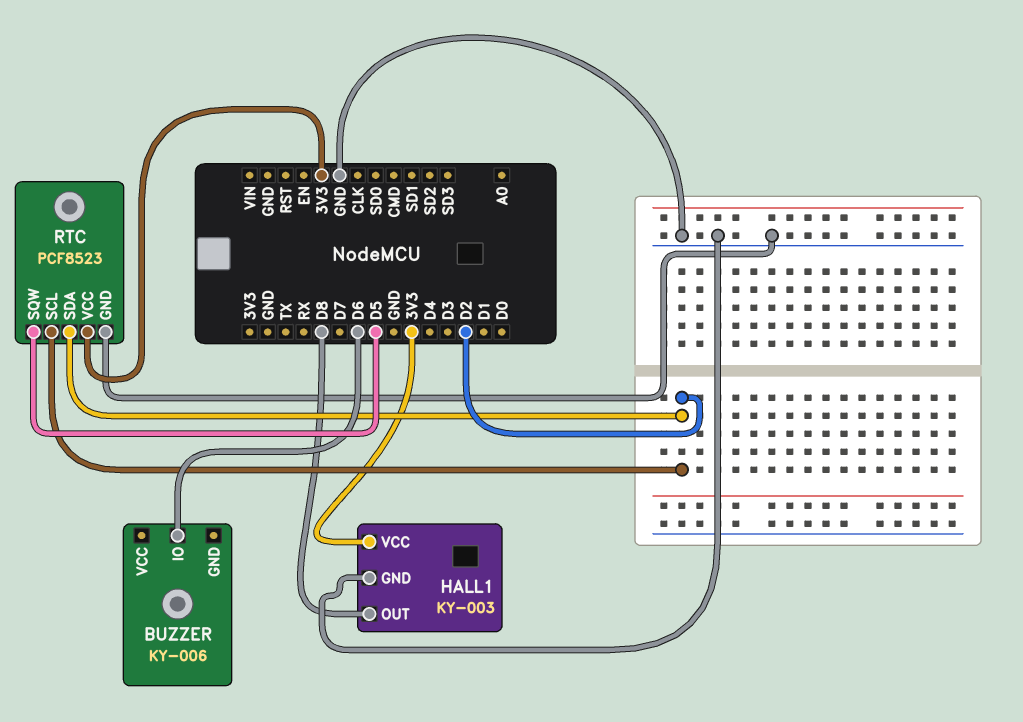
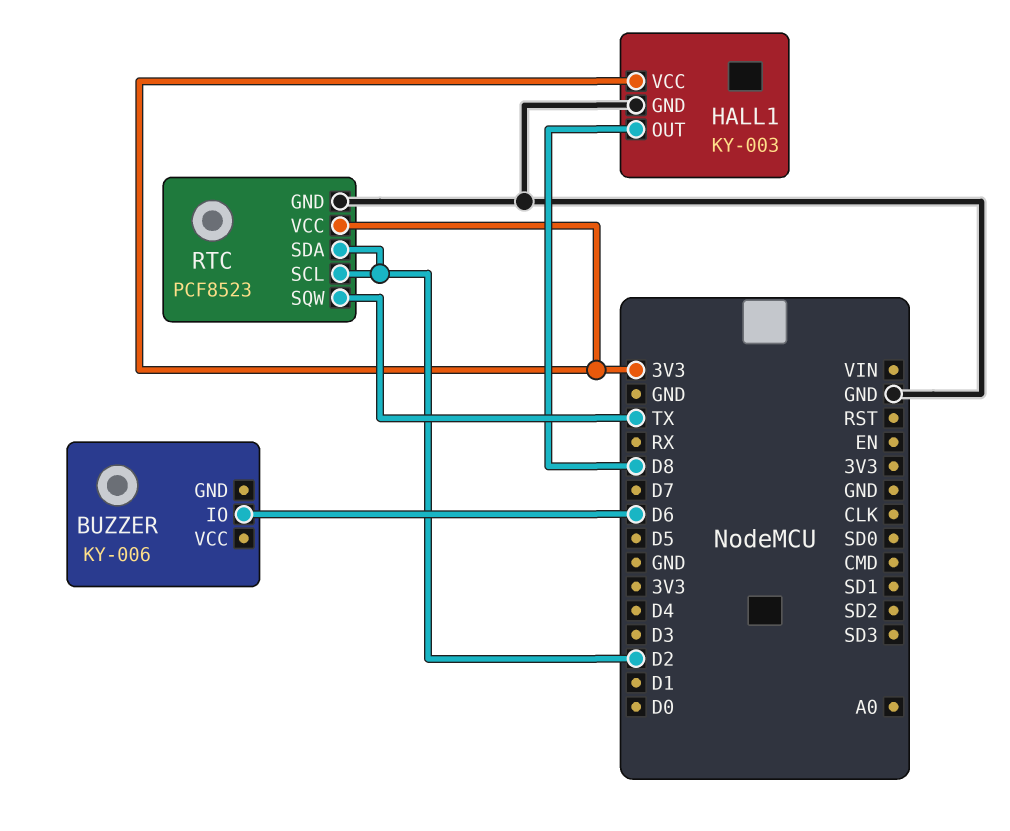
RTC pin SQW: D5 -> TX

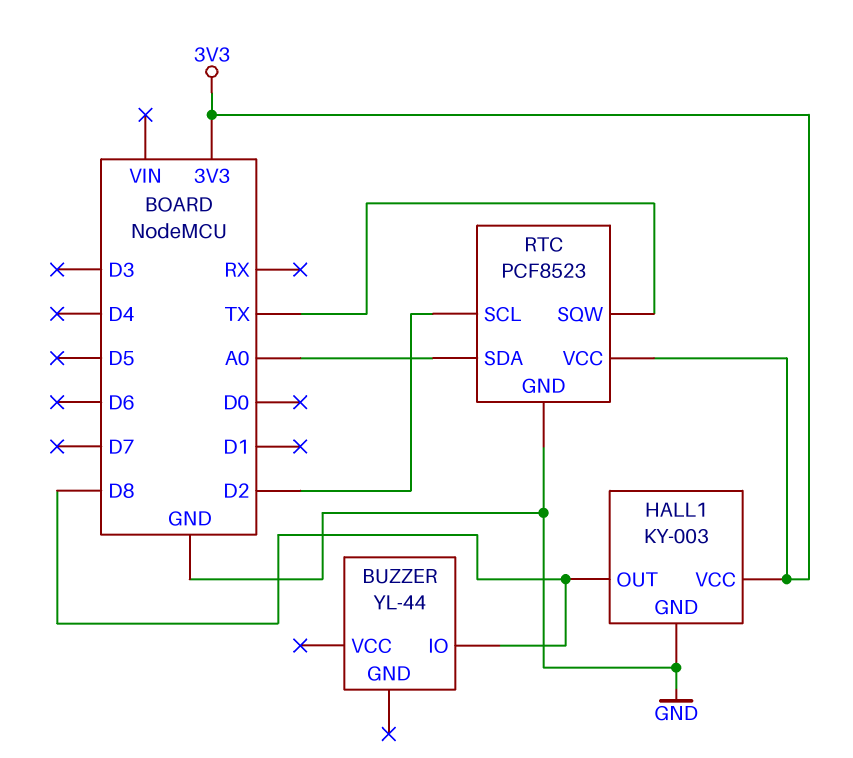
BUZZER: KY-006 -> YL-44
BUZZER pin IO: D6 -> D8
RTC pin SDA: D2 -> A0

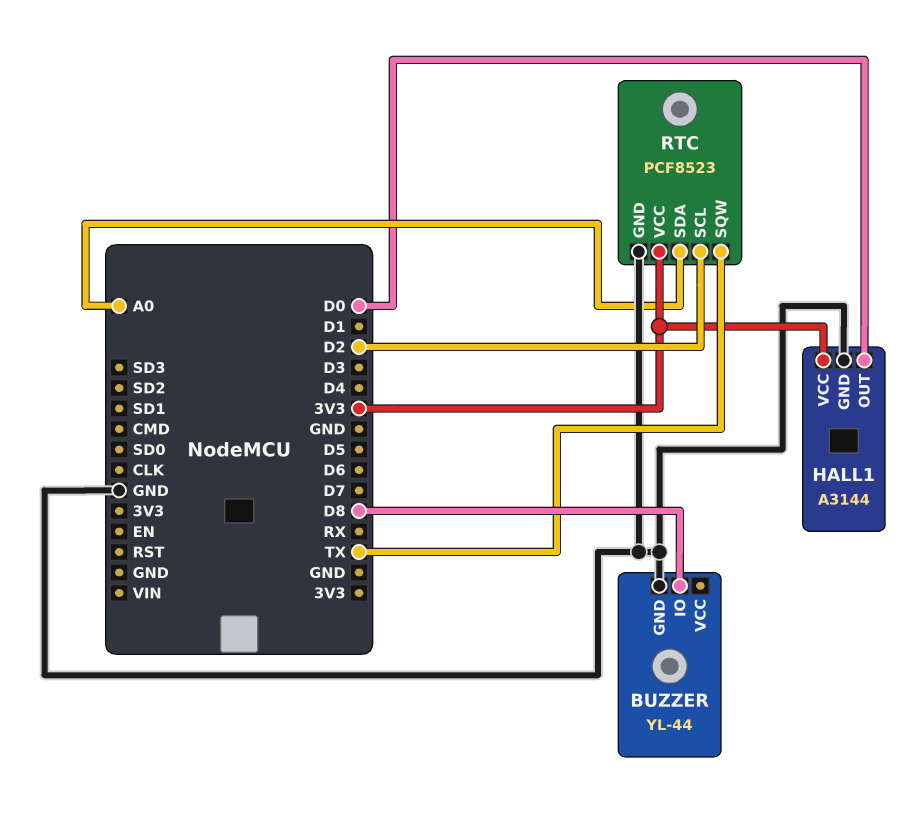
BUZZER pin GND: none -> GND
HALL1: KY-003 -> A3144
HALL1 pin OUT: D8 -> D0

